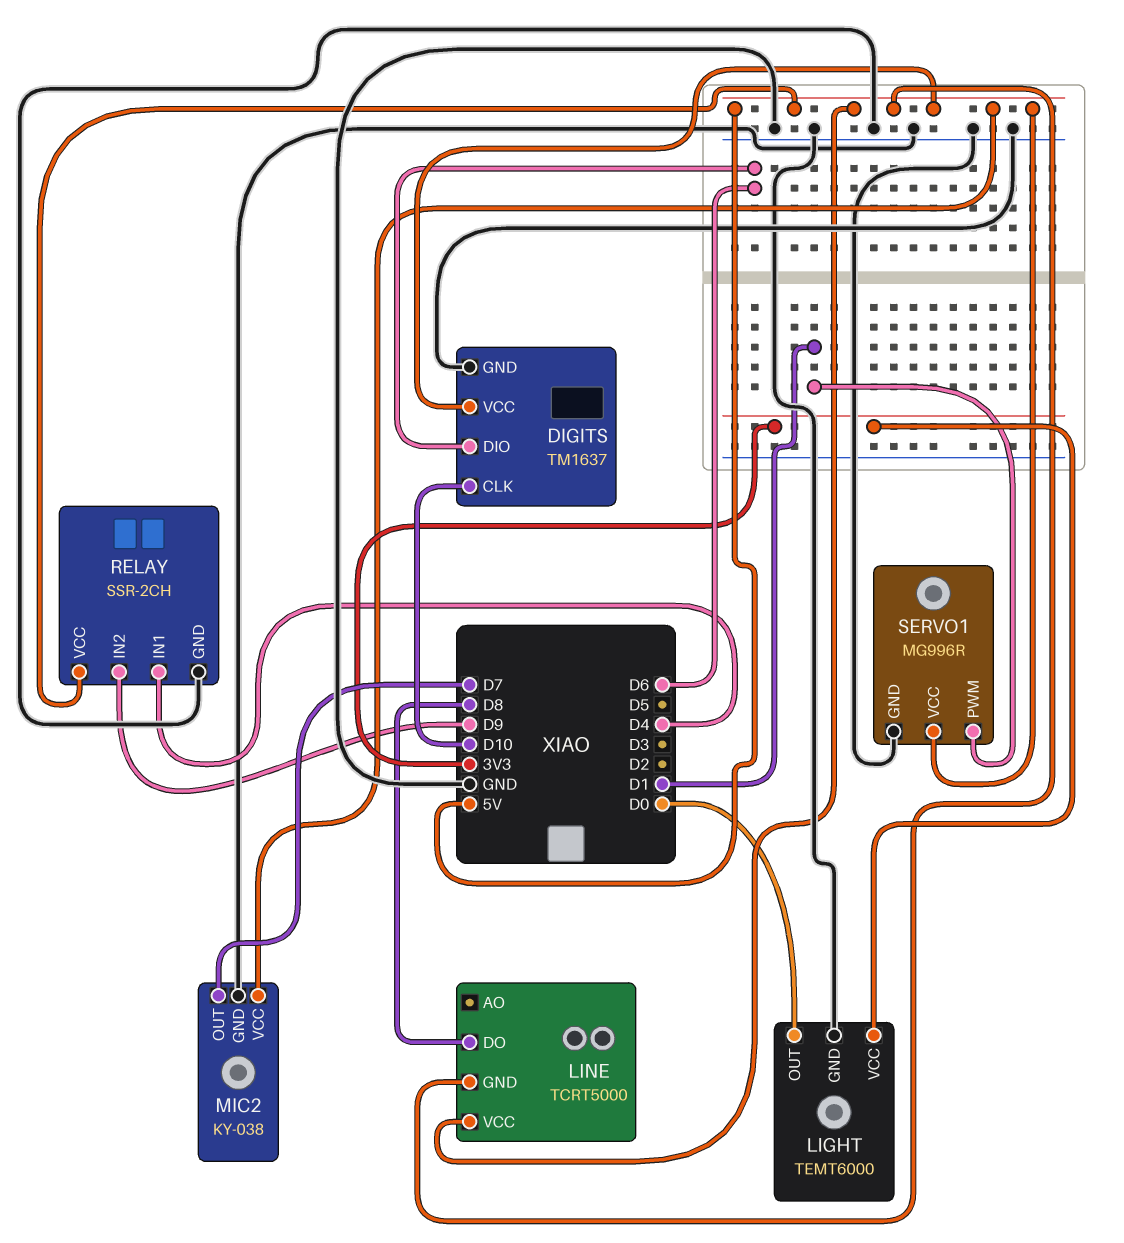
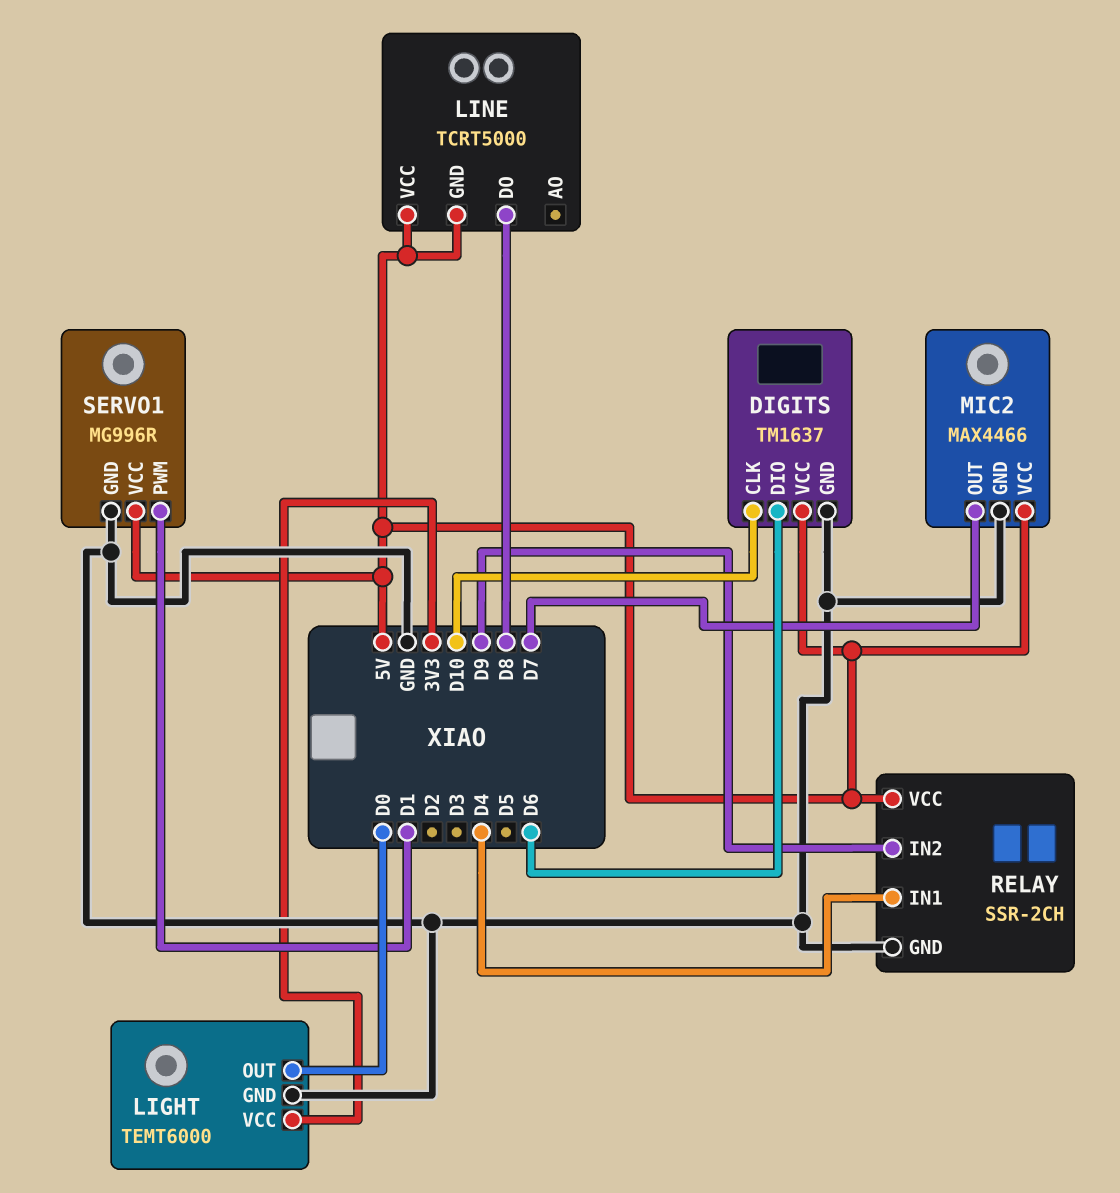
MIC2: KY-038 -> MAX4466

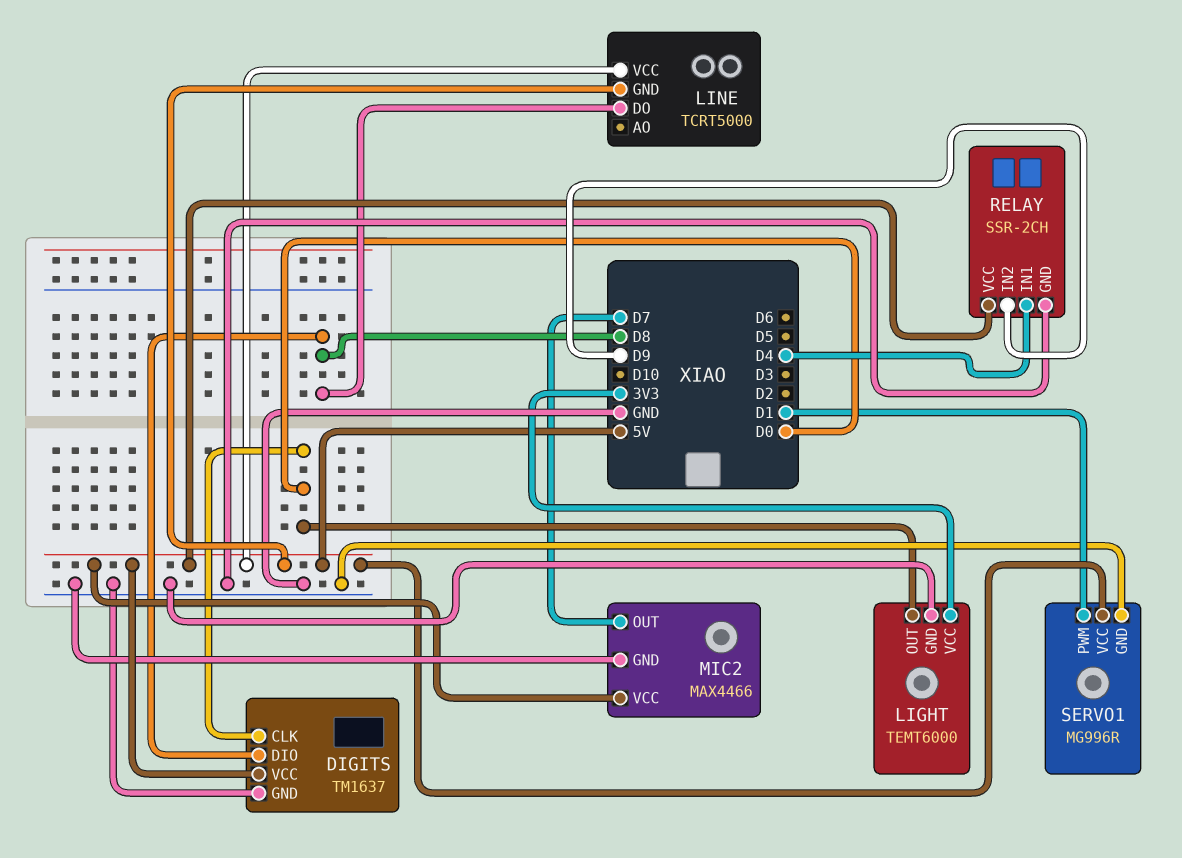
DIGITS pin CLK: D10 -> D0
DIGITS pin DIO: D6 -> D8

